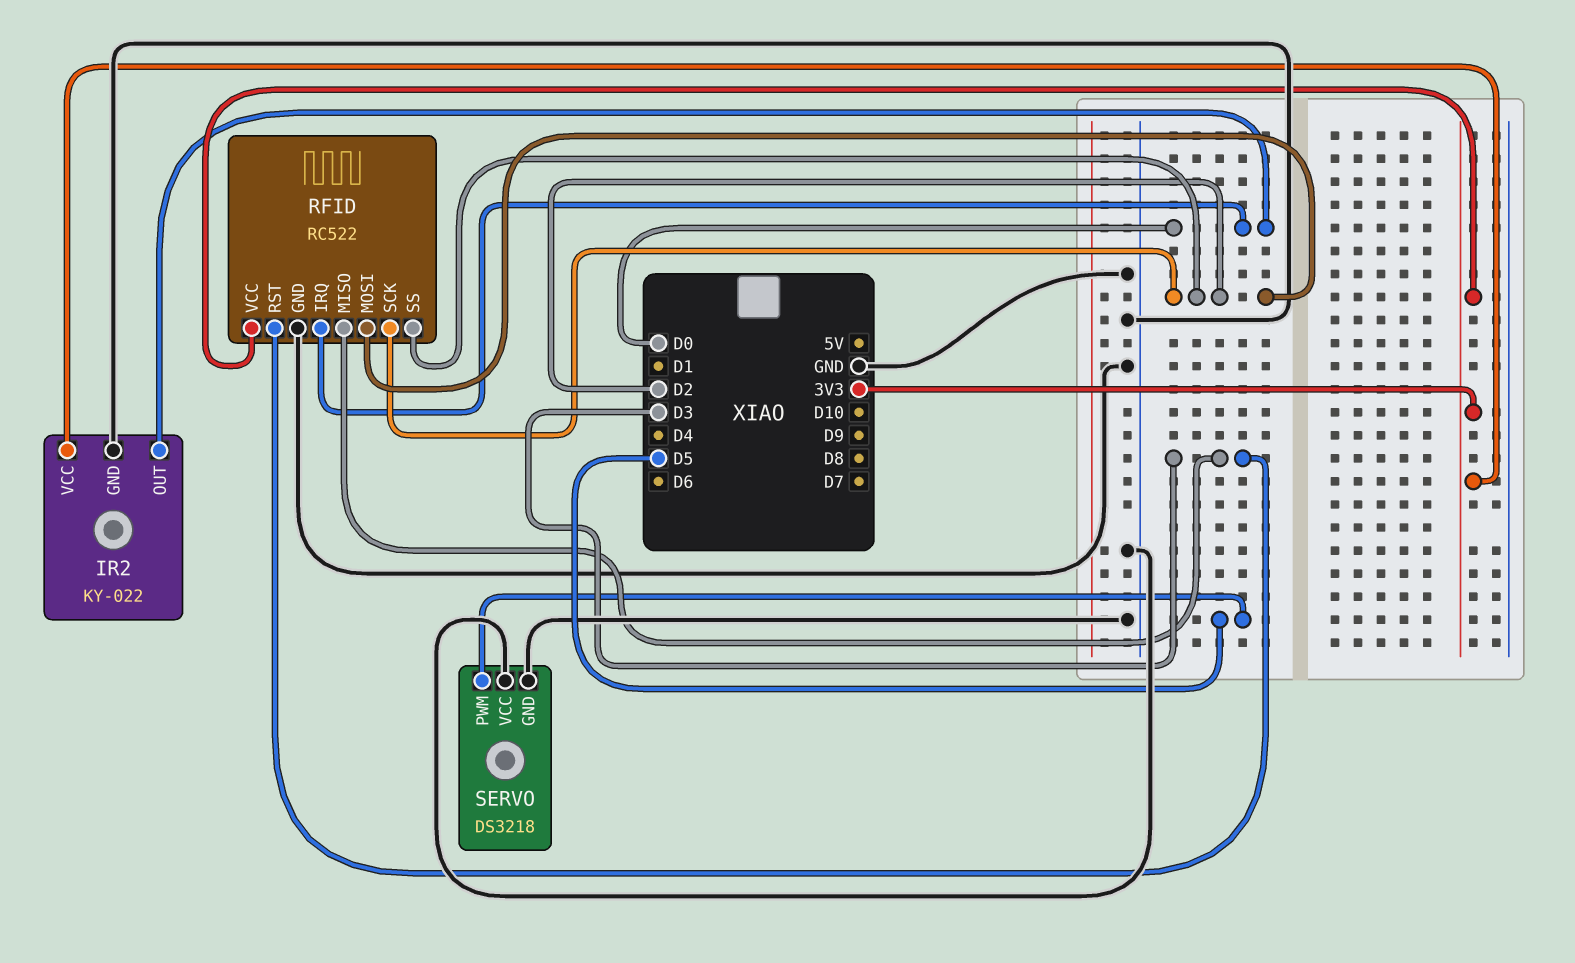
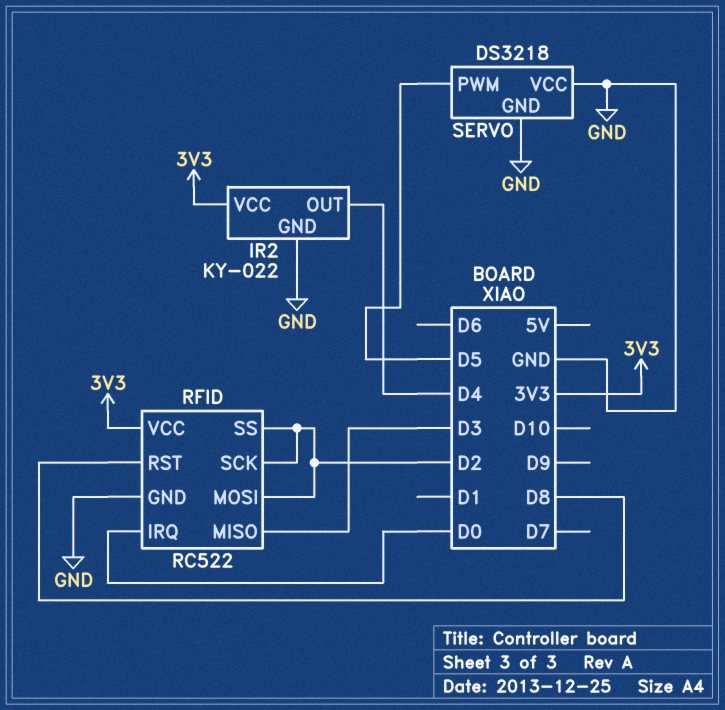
IR2 pin OUT: D0 -> D4
RFID pin RST: D3 -> D8

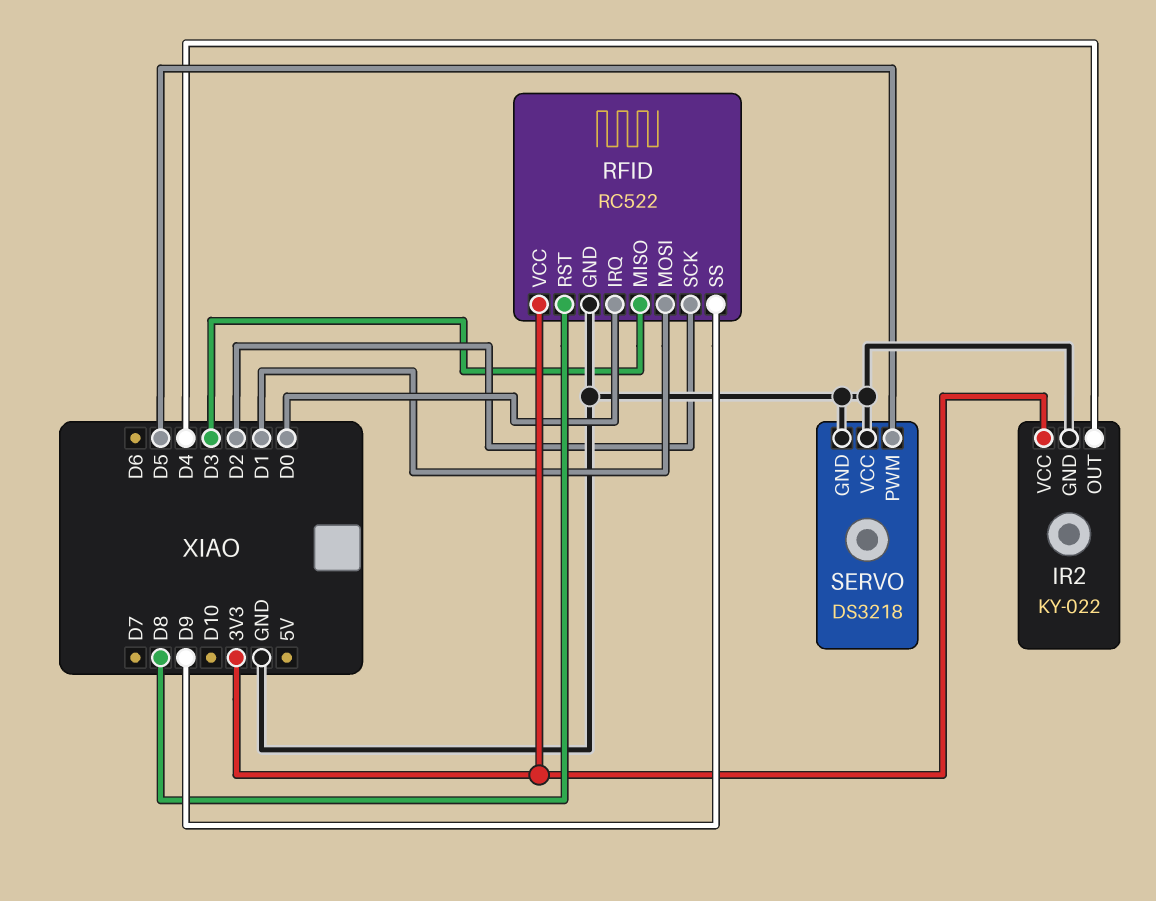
RFID pin MOSI: D2 -> D1
RFID pin SS: D2 -> D9

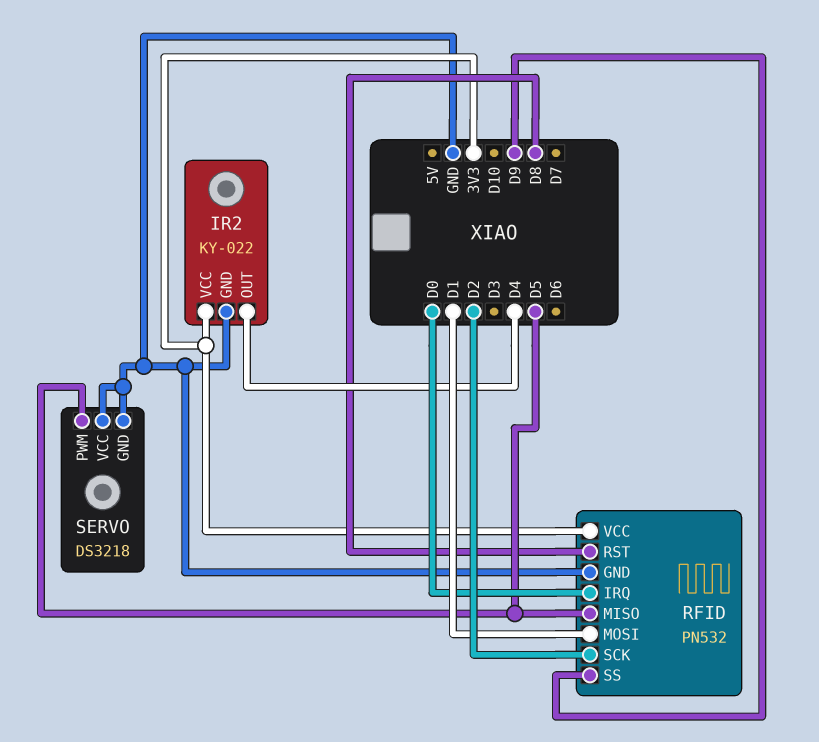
RFID: RC522 -> PN532
RFID pin MISO: D3 -> D5

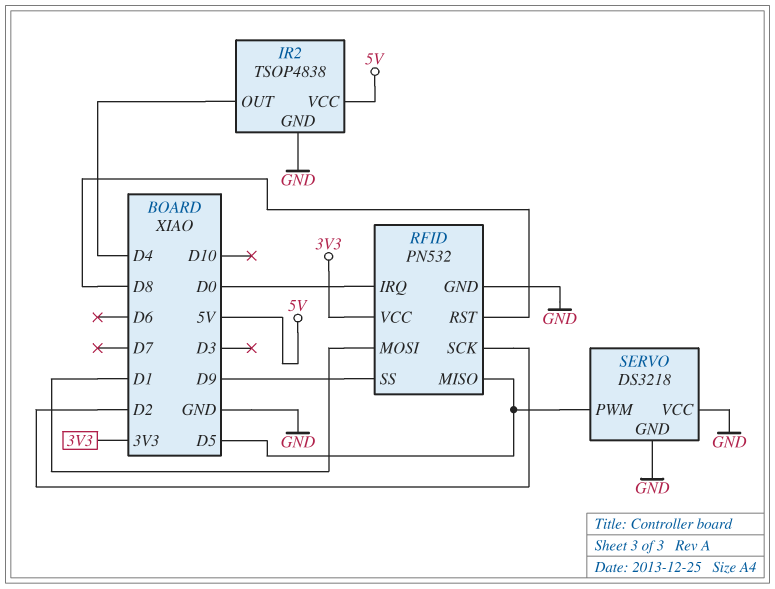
IR2: KY-022 -> TSOP4838
IR2 pin VCC: 3V3 -> 5V

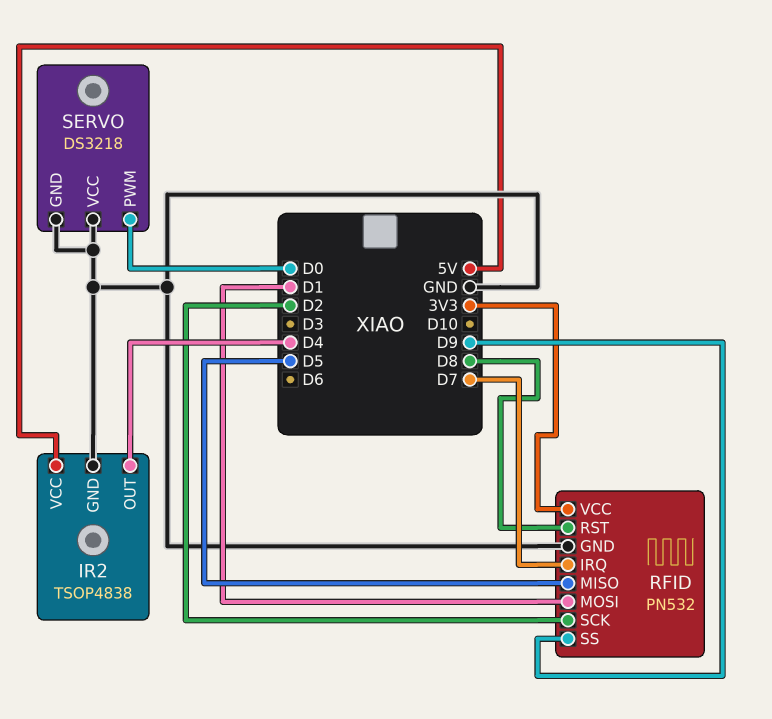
RFID pin IRQ: D0 -> D7
SERVO pin PWM: D5 -> D0

